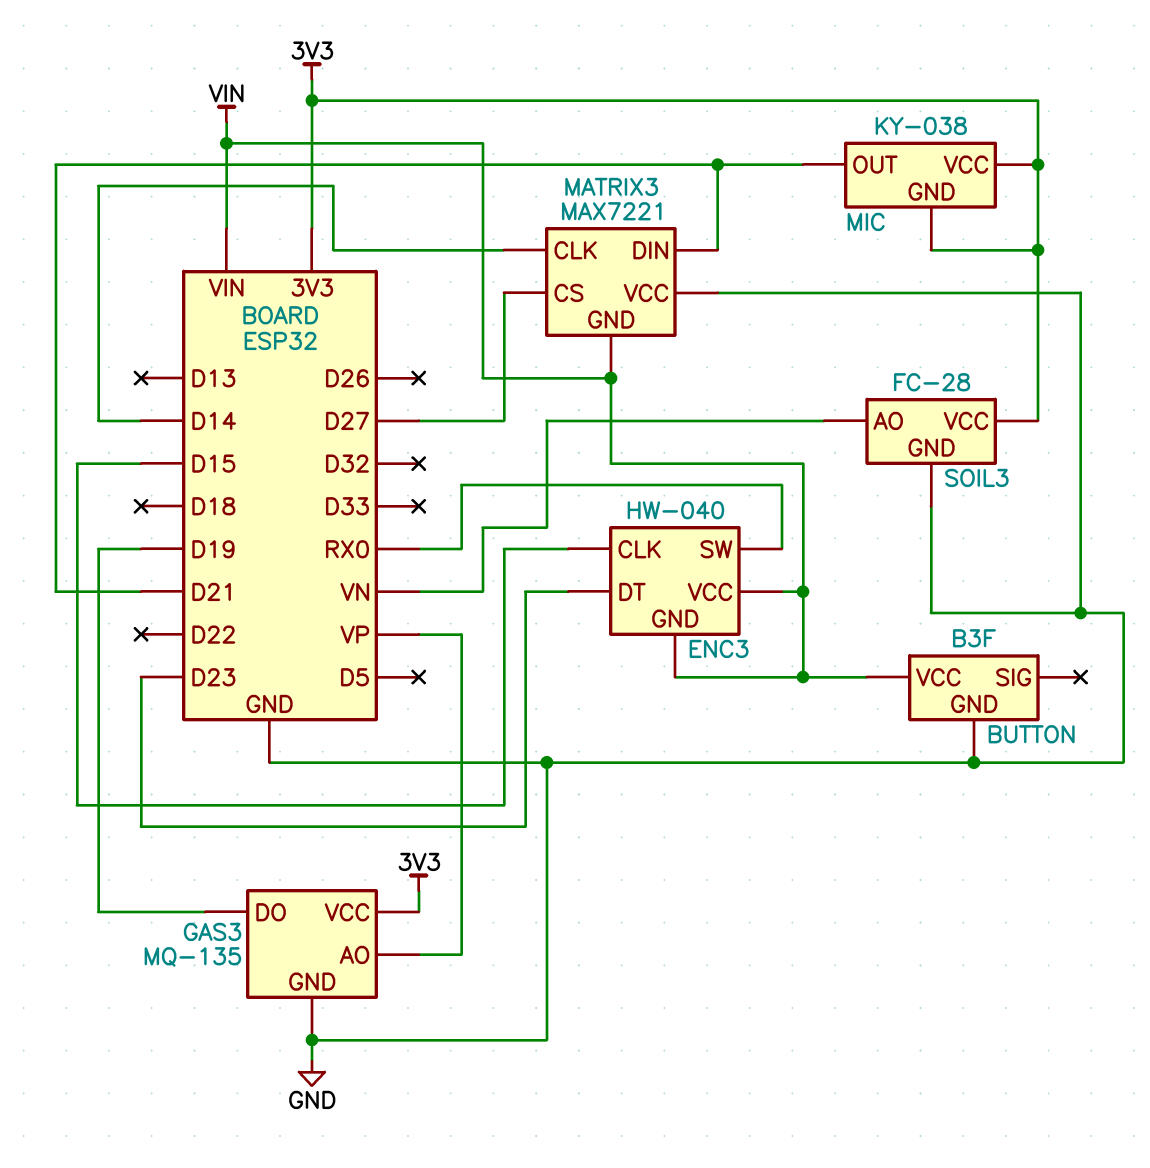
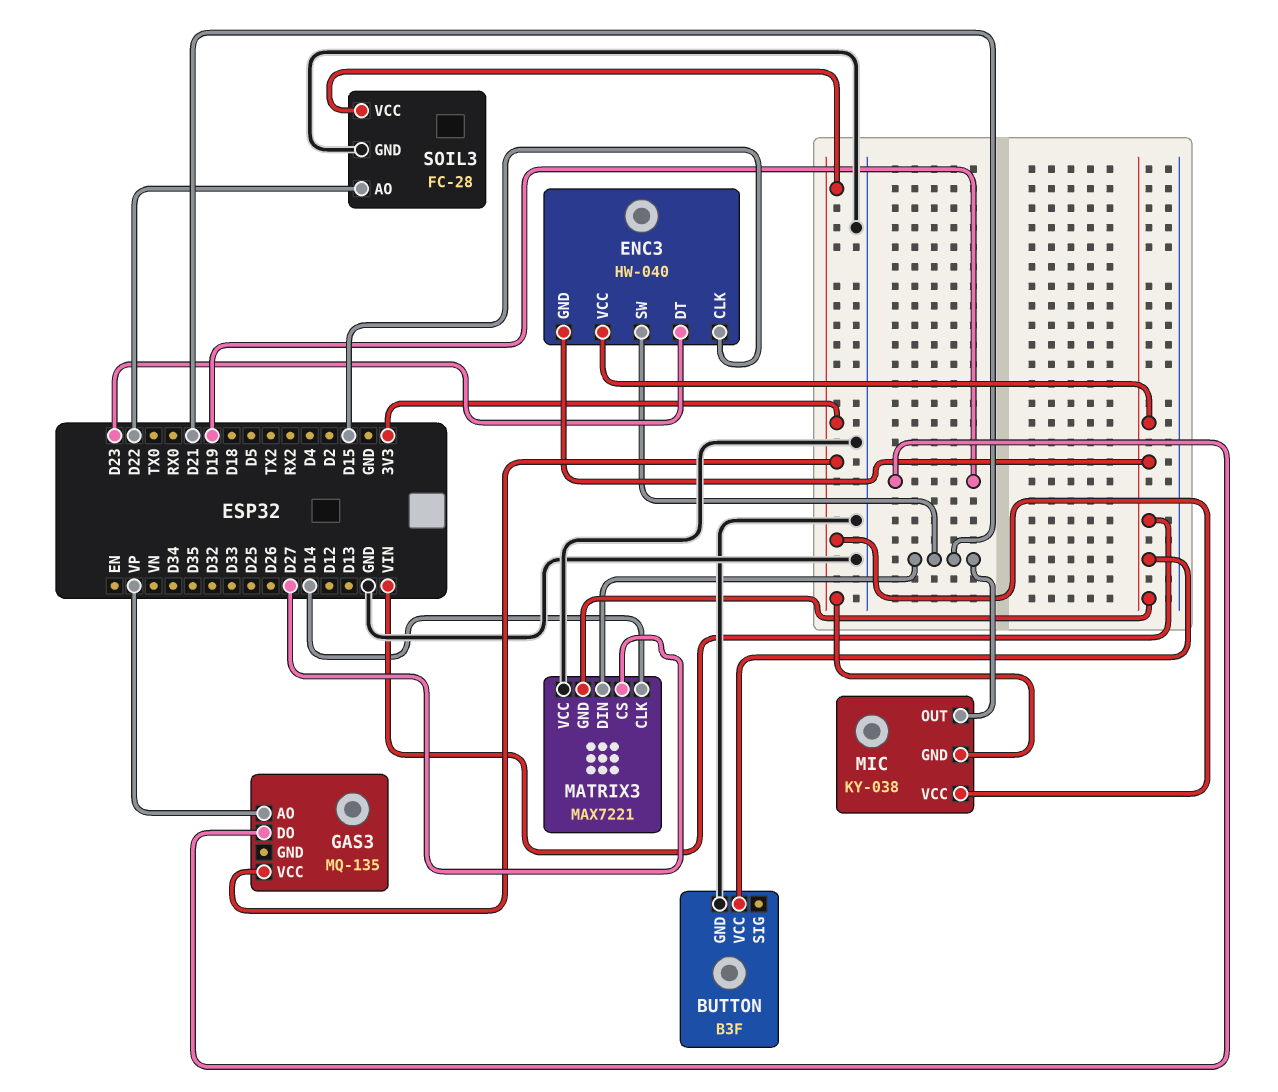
ENC3 pin SW: RX0 -> D21
GAS3 pin GND: GND -> none
SOIL3 pin AO: VN -> D22

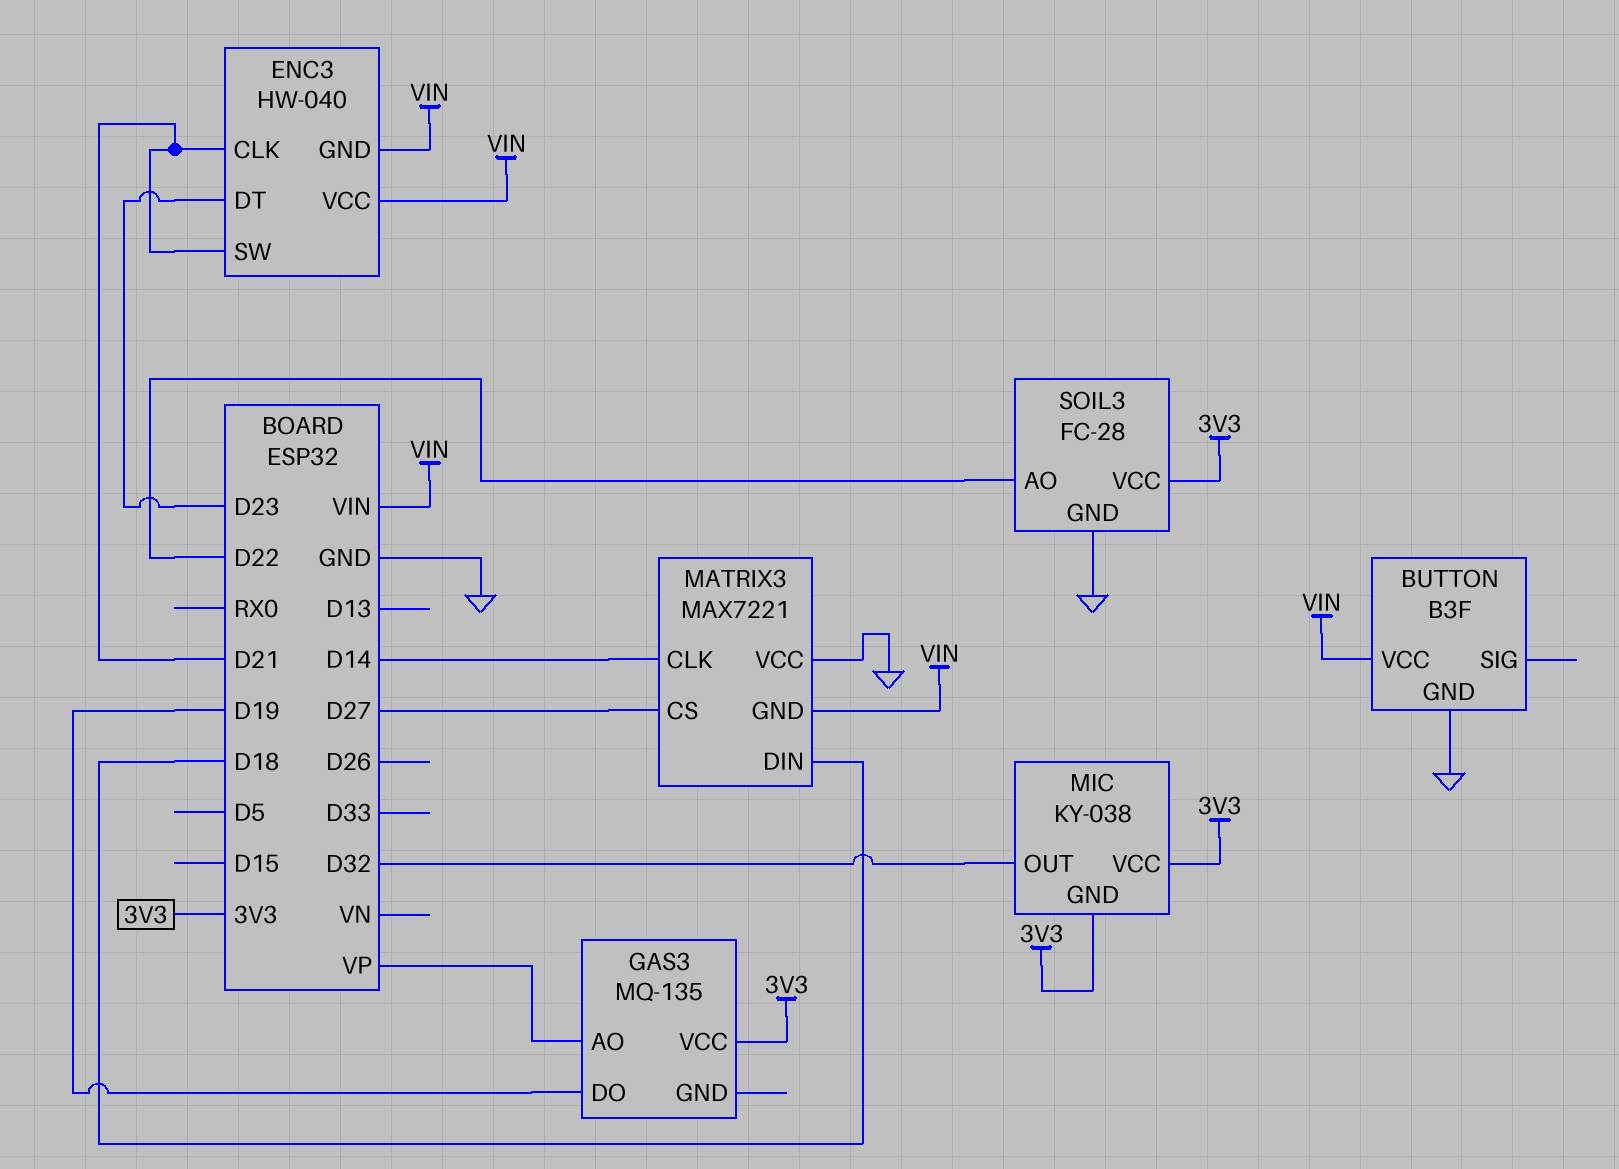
ENC3 pin CLK: D15 -> D21
MATRIX3 pin DIN: D21 -> D18
MIC pin OUT: D21 -> D32

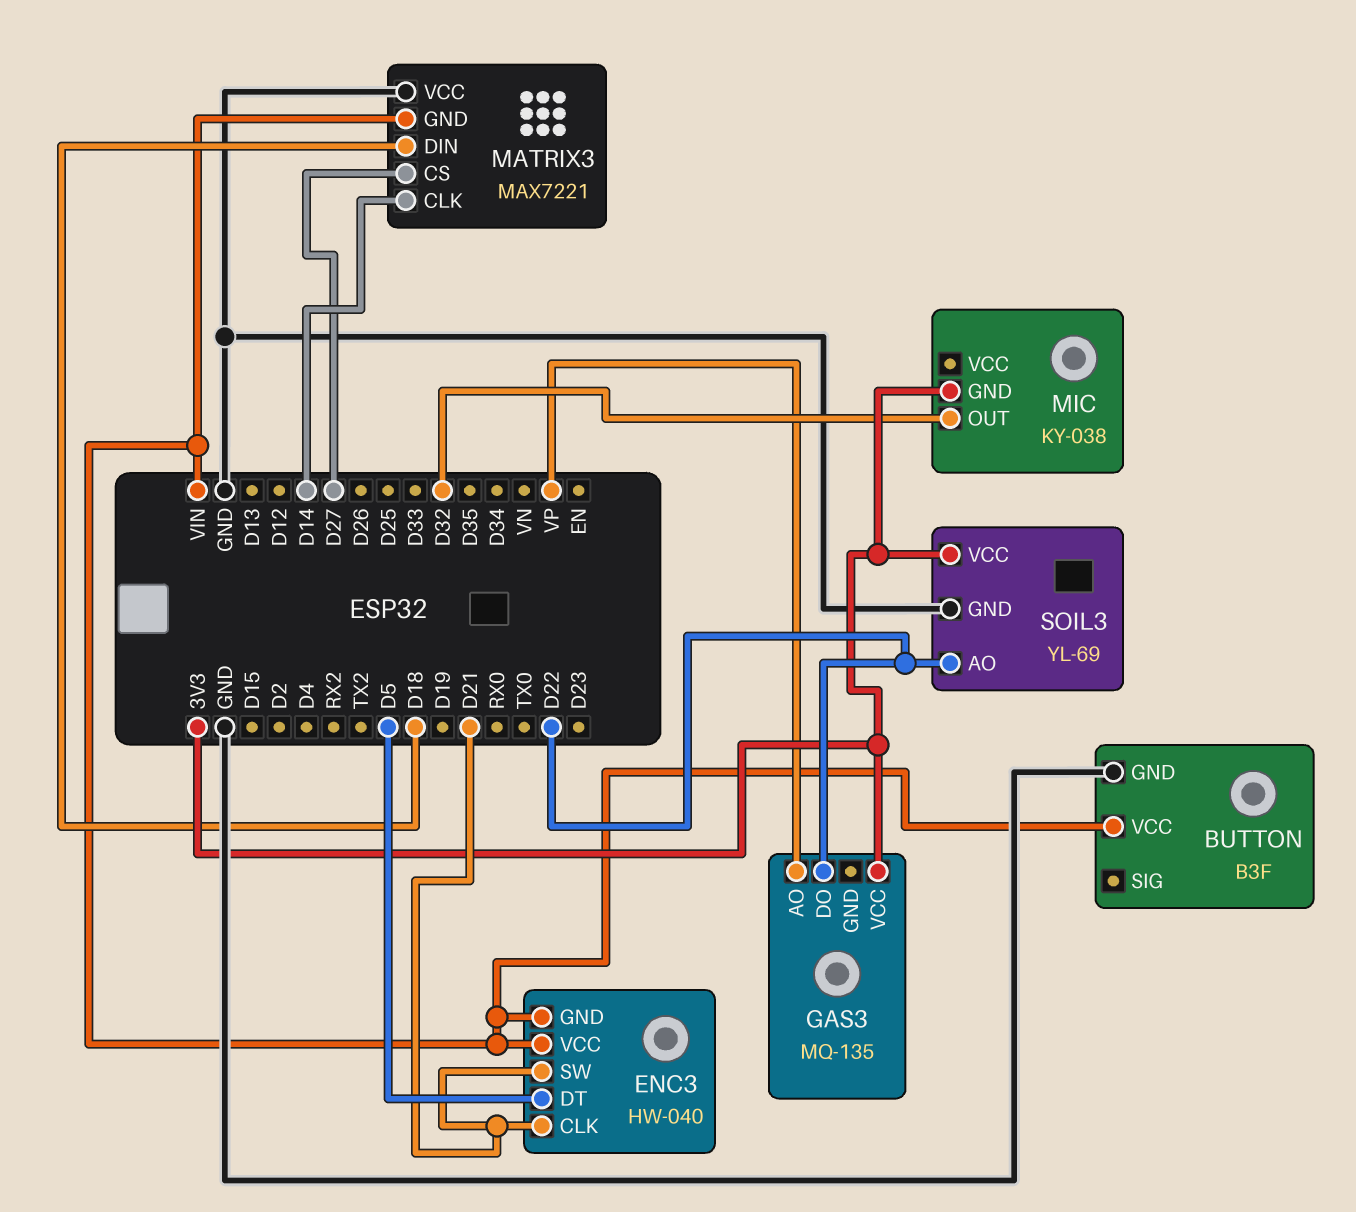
ENC3 pin DT: D23 -> D5
GAS3 pin DO: D19 -> D22
MIC pin VCC: 3V3 -> none
SOIL3: FC-28 -> YL-69

